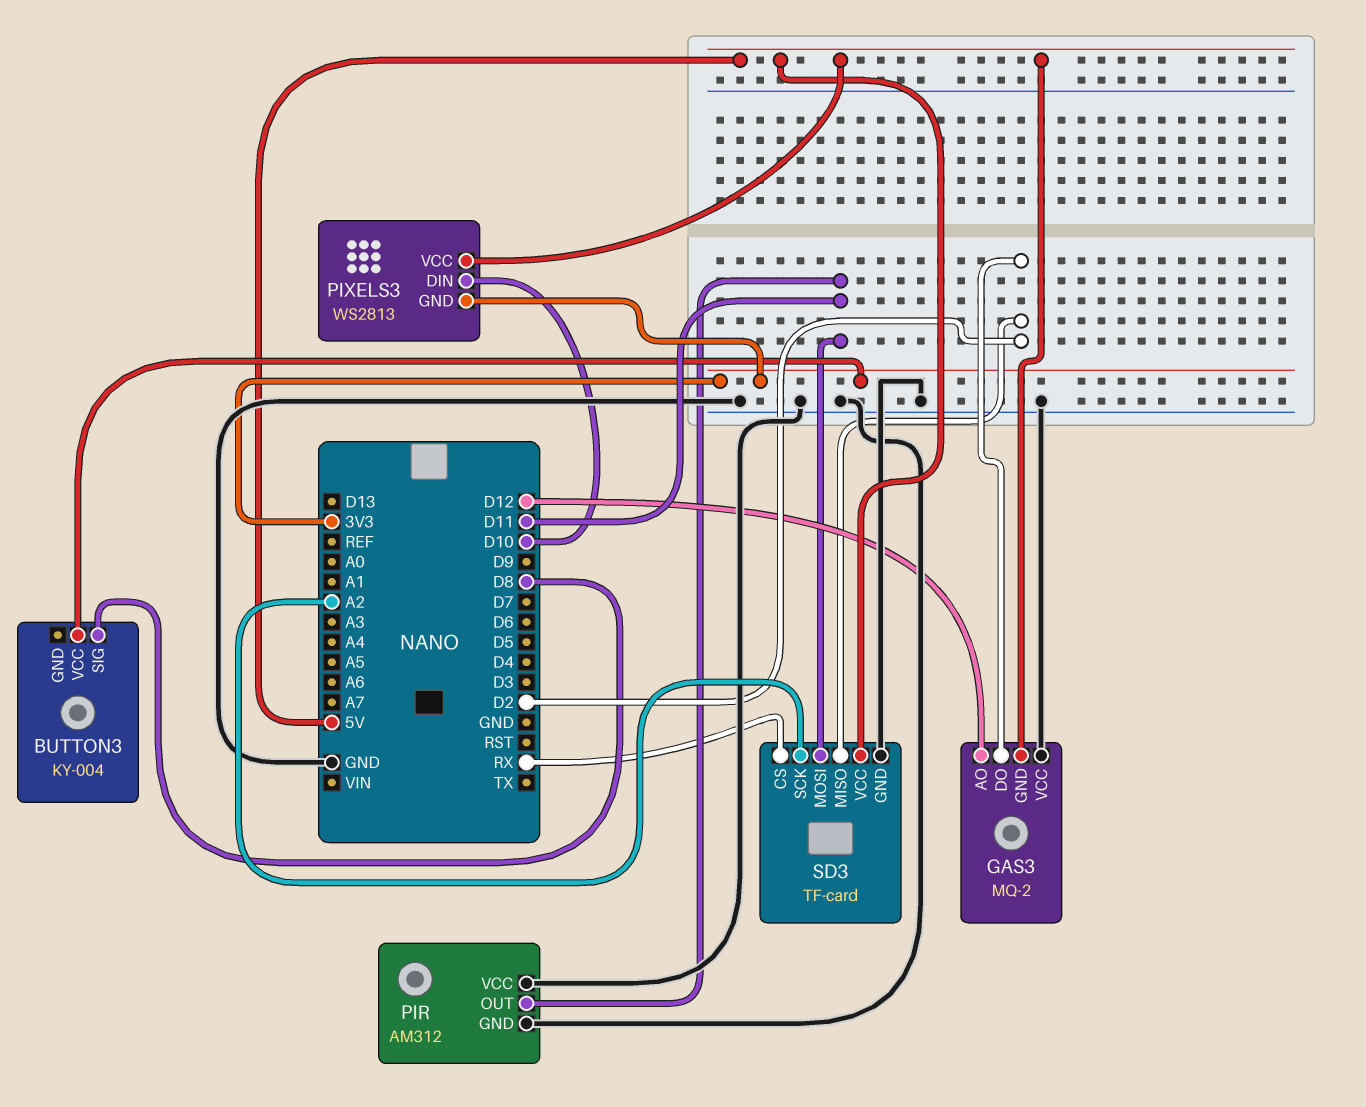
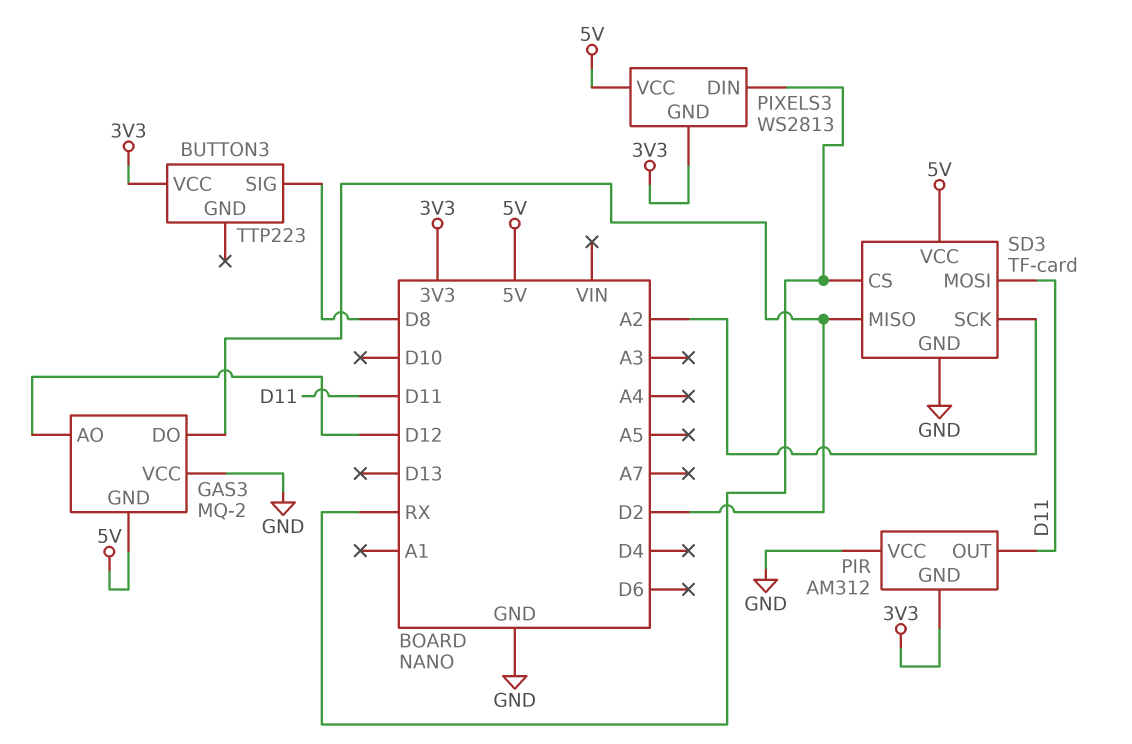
BUTTON3: KY-004 -> TTP223
PIR pin GND: GND -> 3V3
PIXELS3 pin DIN: D10 -> RX

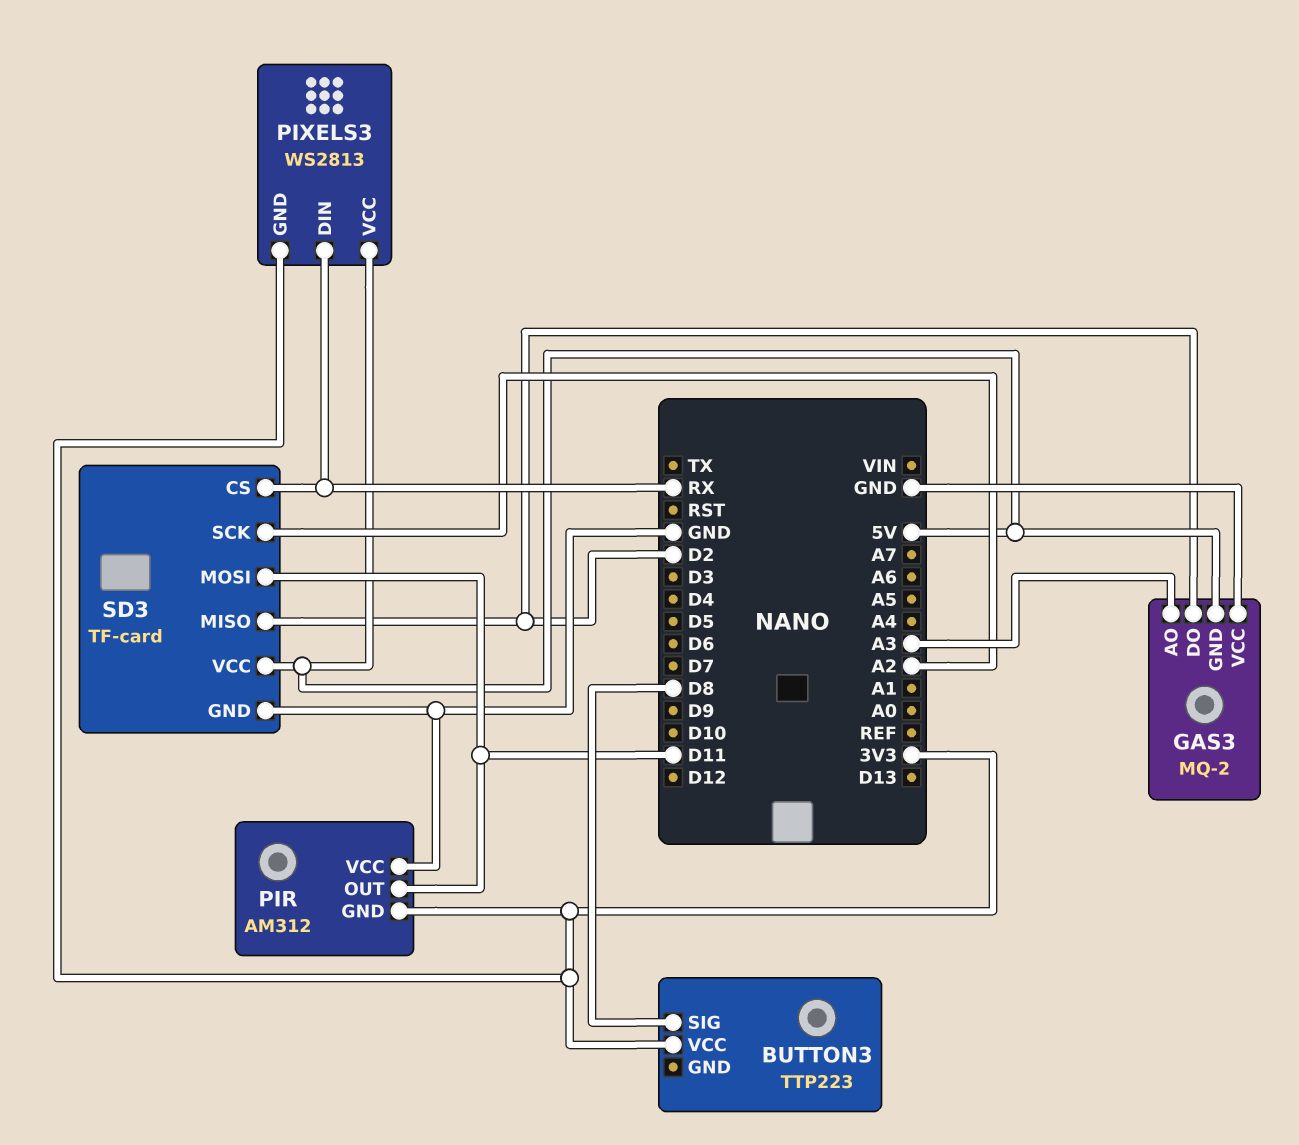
GAS3 pin AO: D12 -> A3

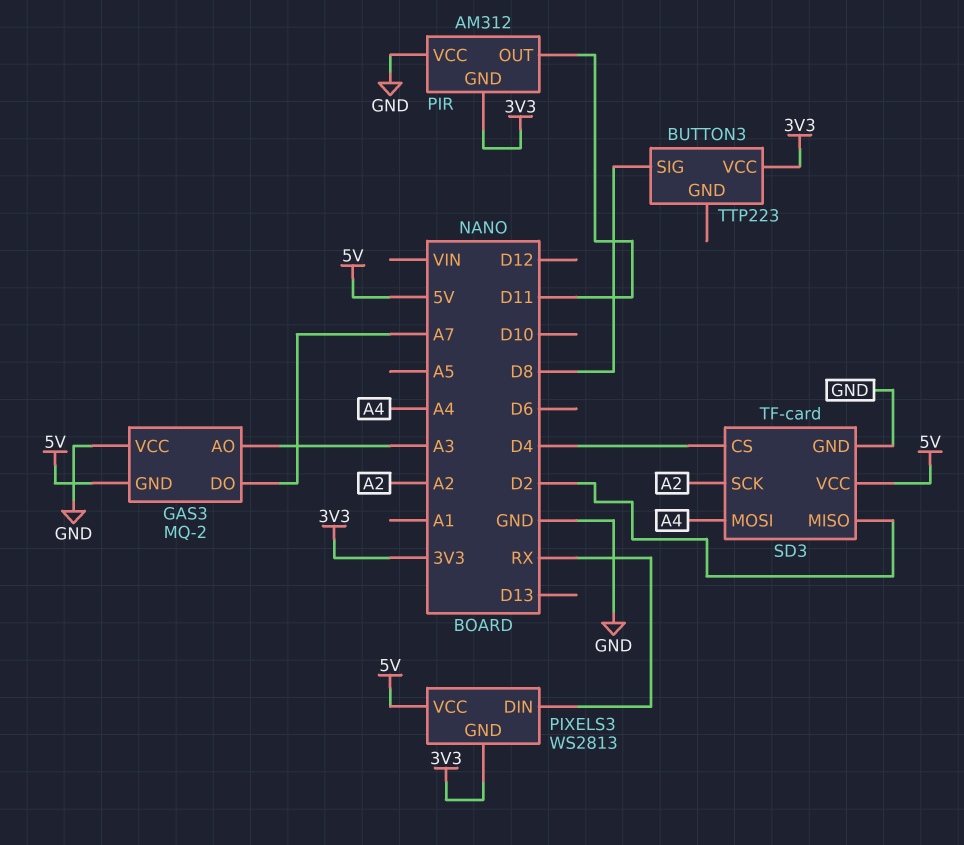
GAS3 pin DO: D2 -> A7
SD3 pin CS: RX -> D4
SD3 pin MOSI: D11 -> A4

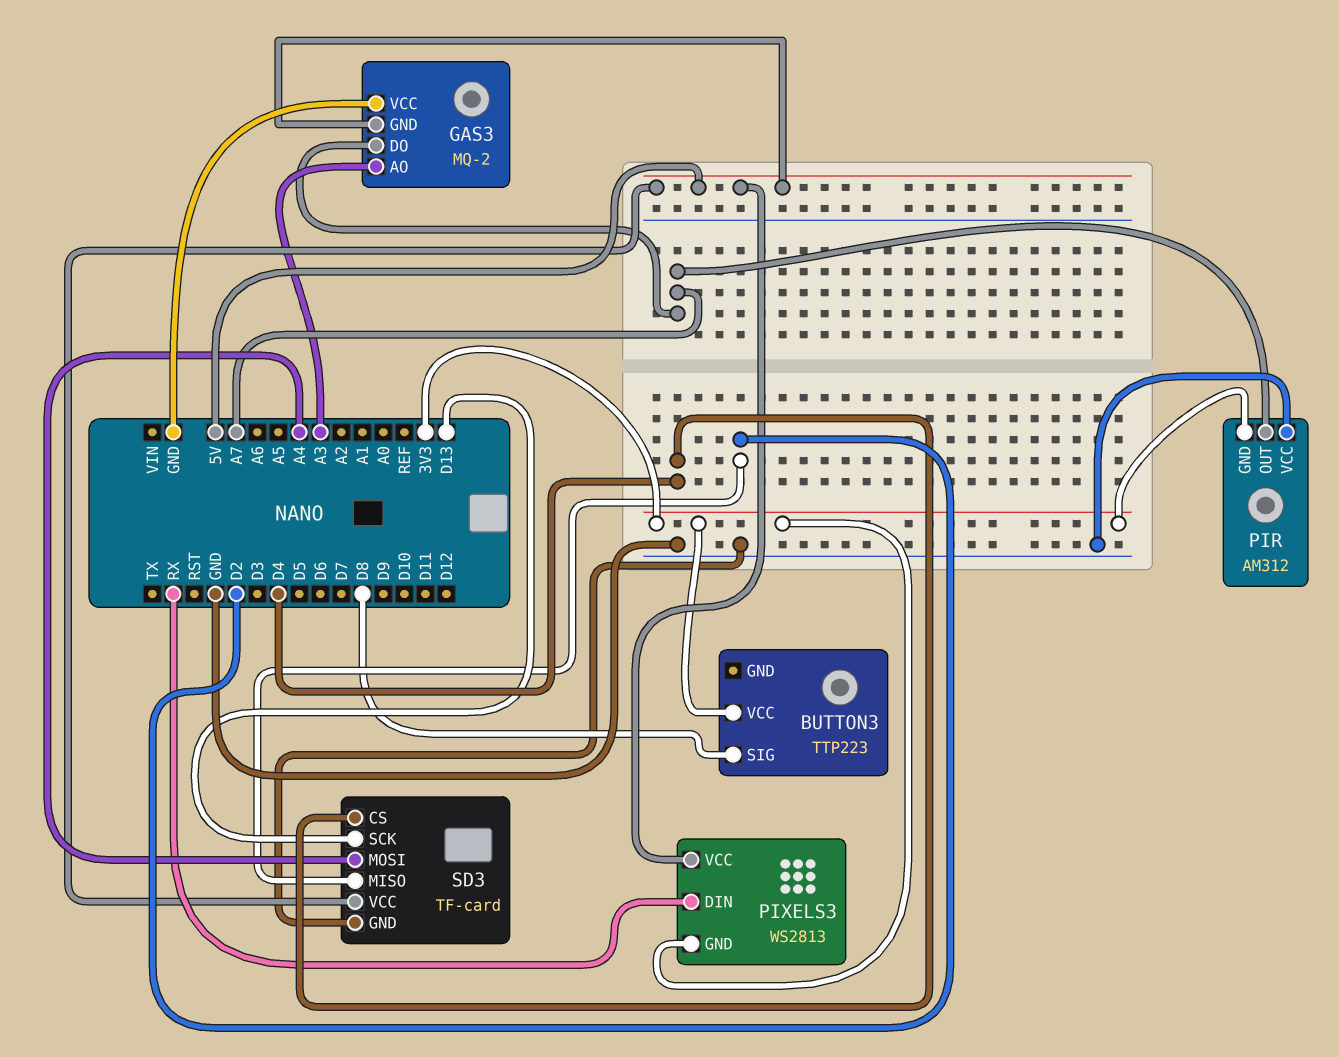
PIR pin OUT: D11 -> A7
SD3 pin SCK: A2 -> D13

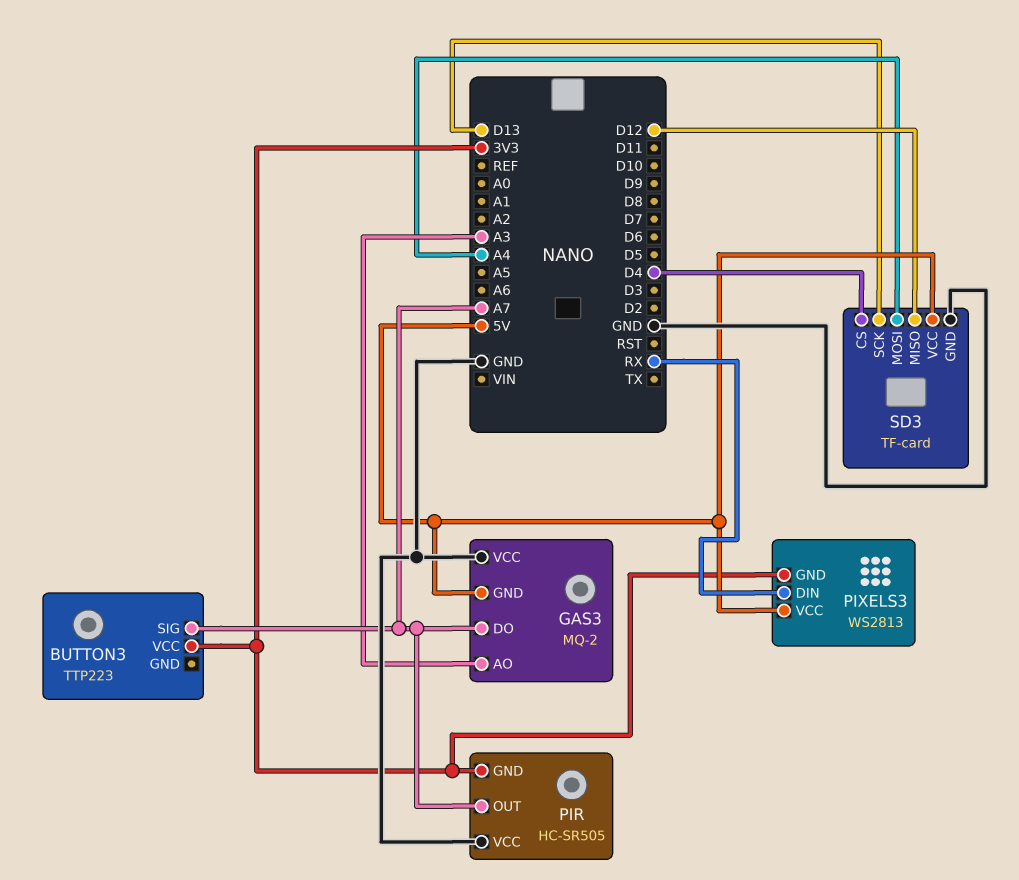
BUTTON3 pin SIG: D8 -> A7
PIR: AM312 -> HC-SR505
SD3 pin MISO: D2 -> D12

